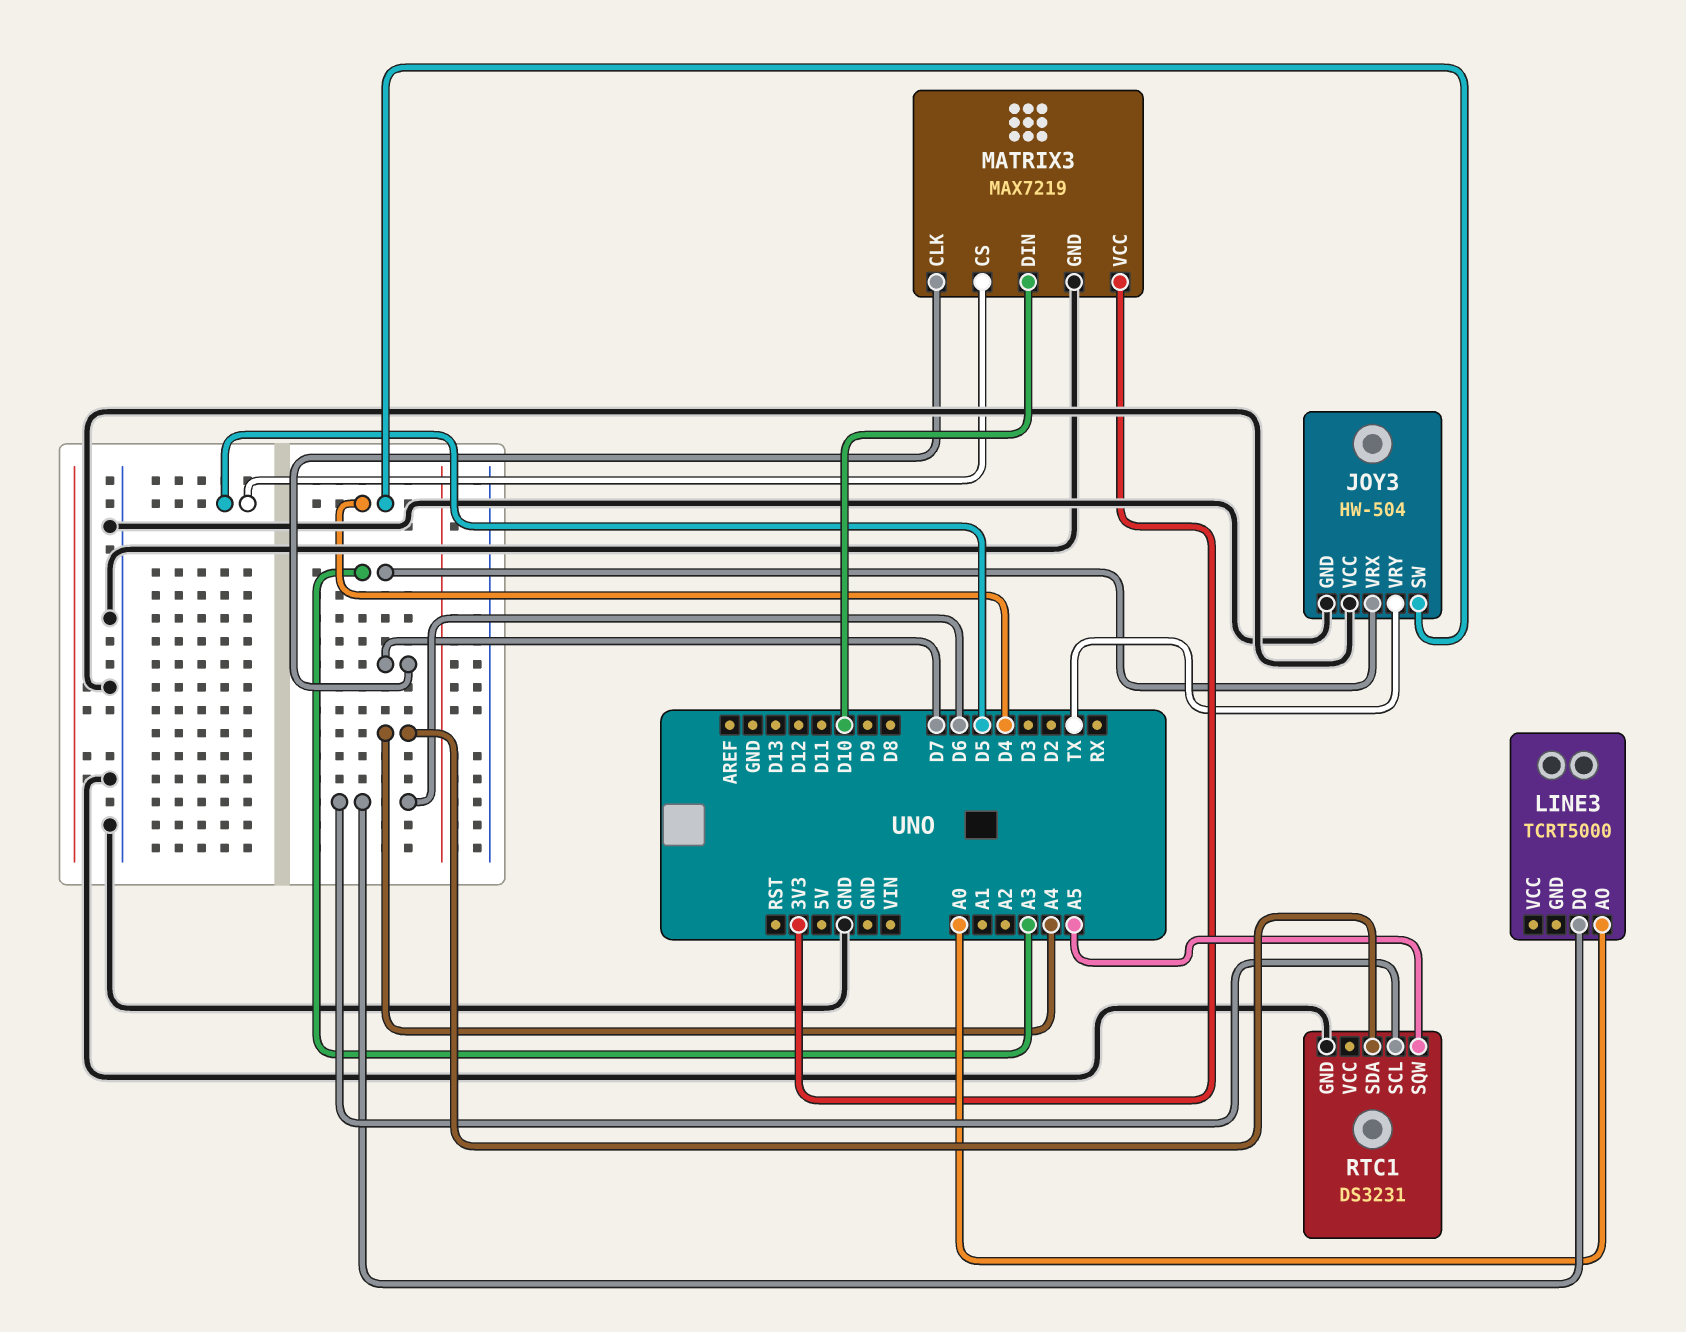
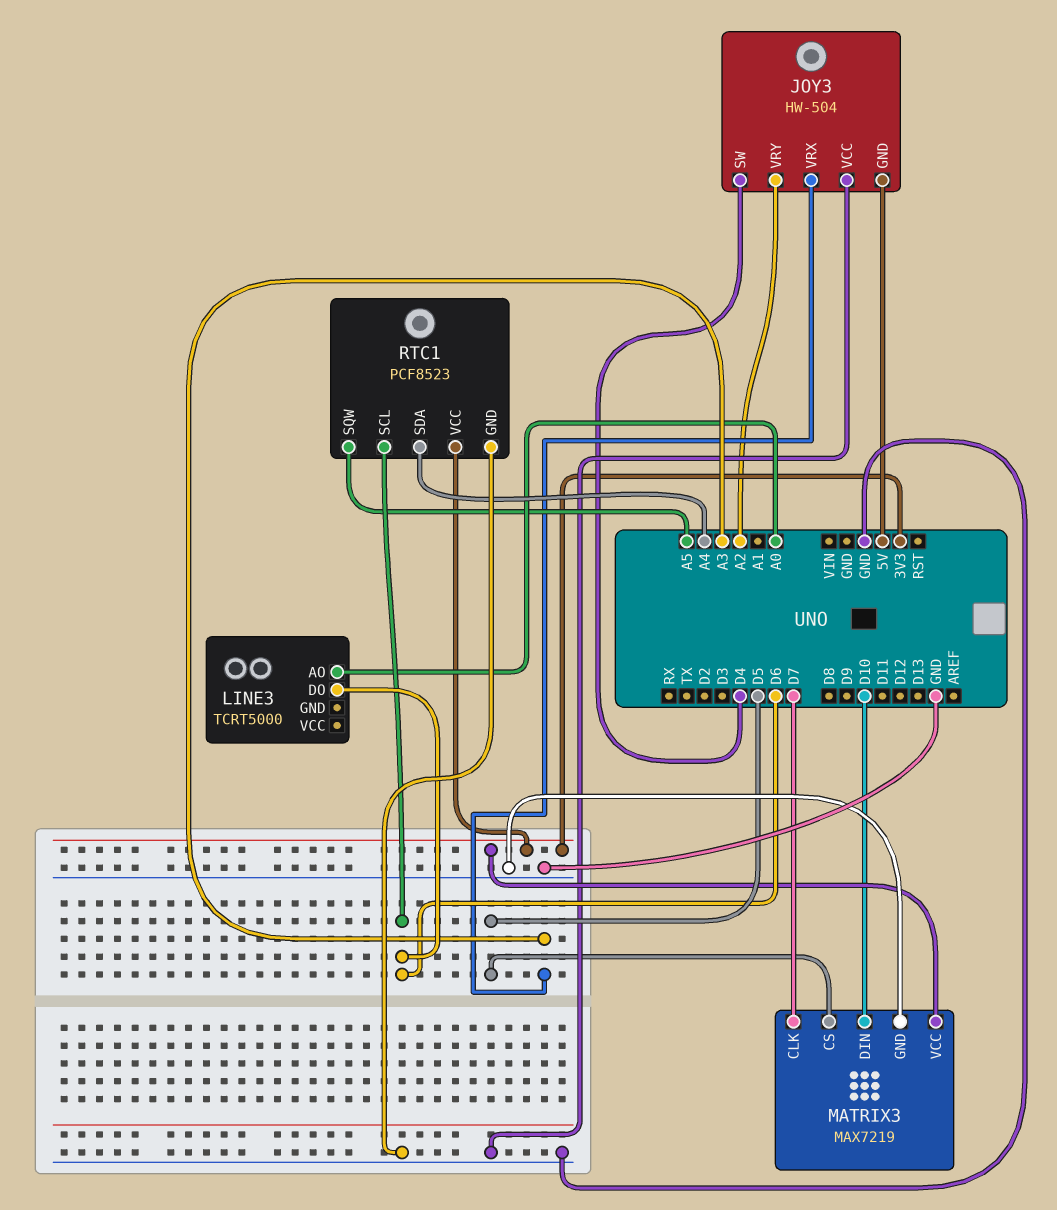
JOY3 pin GND: GND -> 5V
JOY3 pin VRY: TX -> A2
RTC1: DS3231 -> PCF8523
RTC1 pin VCC: none -> 3V3

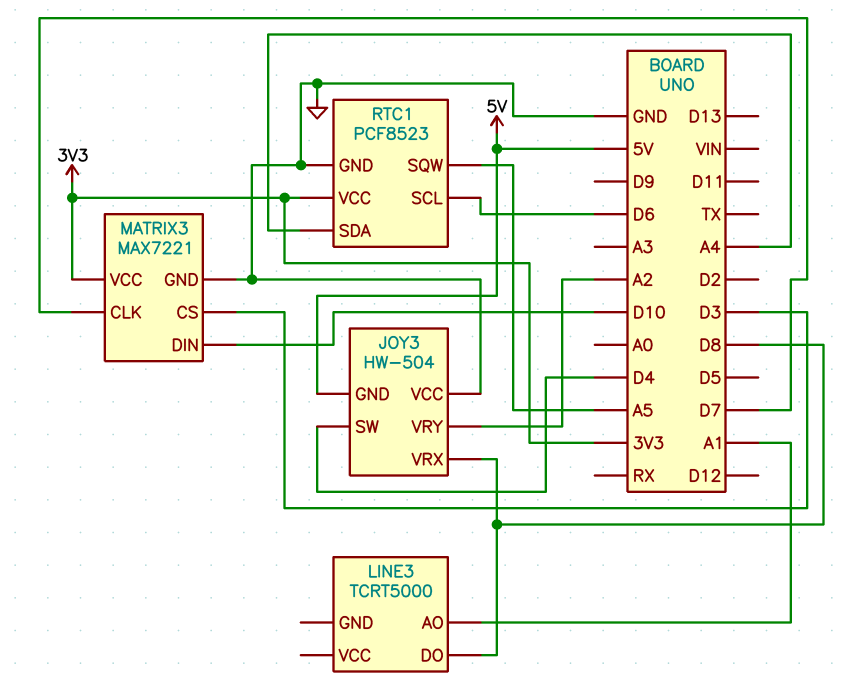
JOY3 pin VRX: A3 -> D8
LINE3 pin AO: A0 -> A1
LINE3 pin DO: D6 -> D8
MATRIX3: MAX7219 -> MAX7221
MATRIX3 pin CS: D5 -> D3

